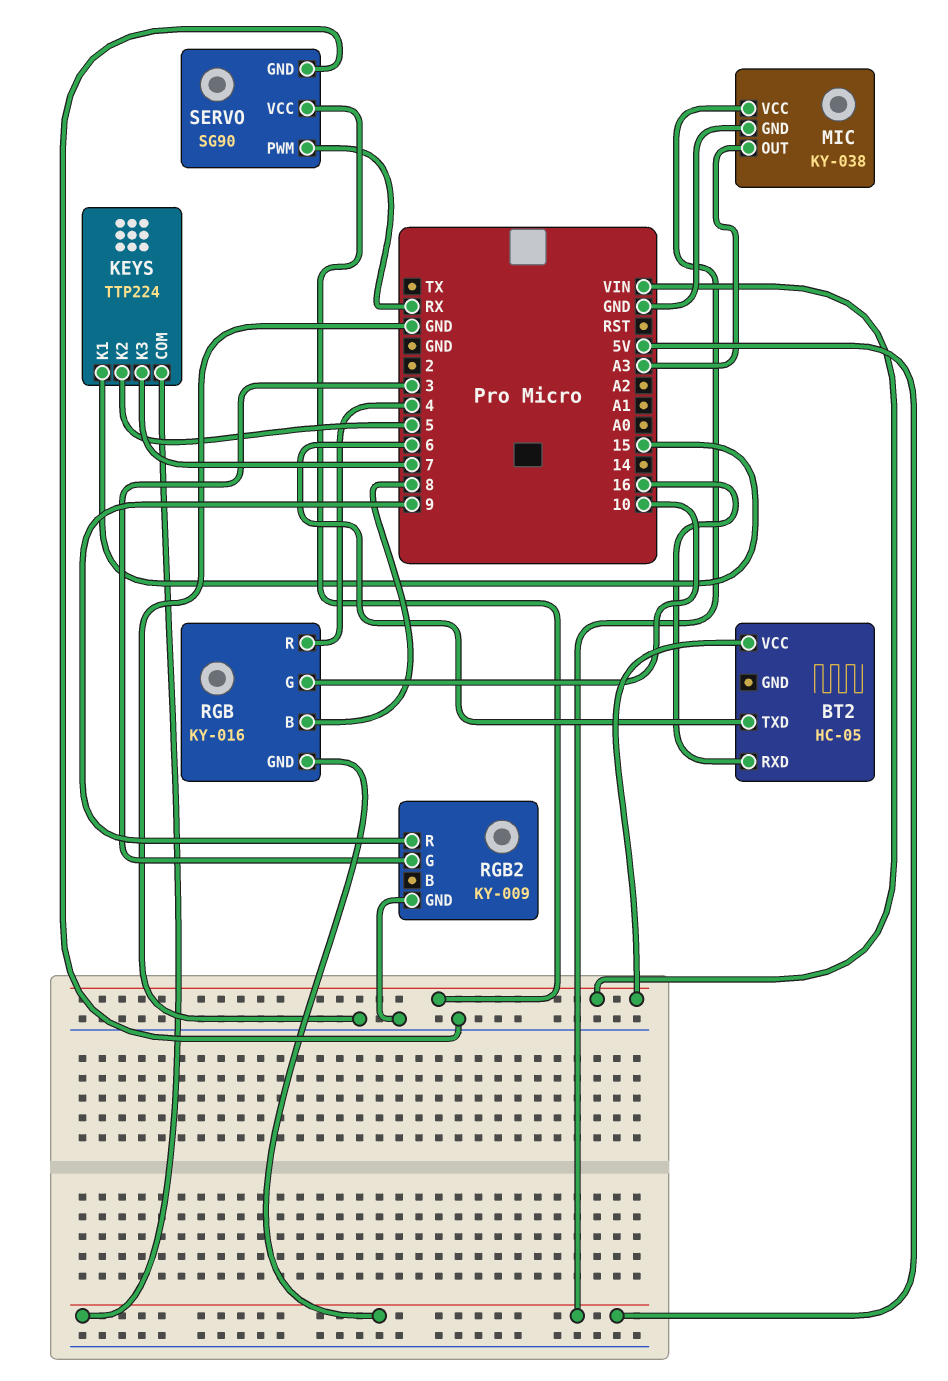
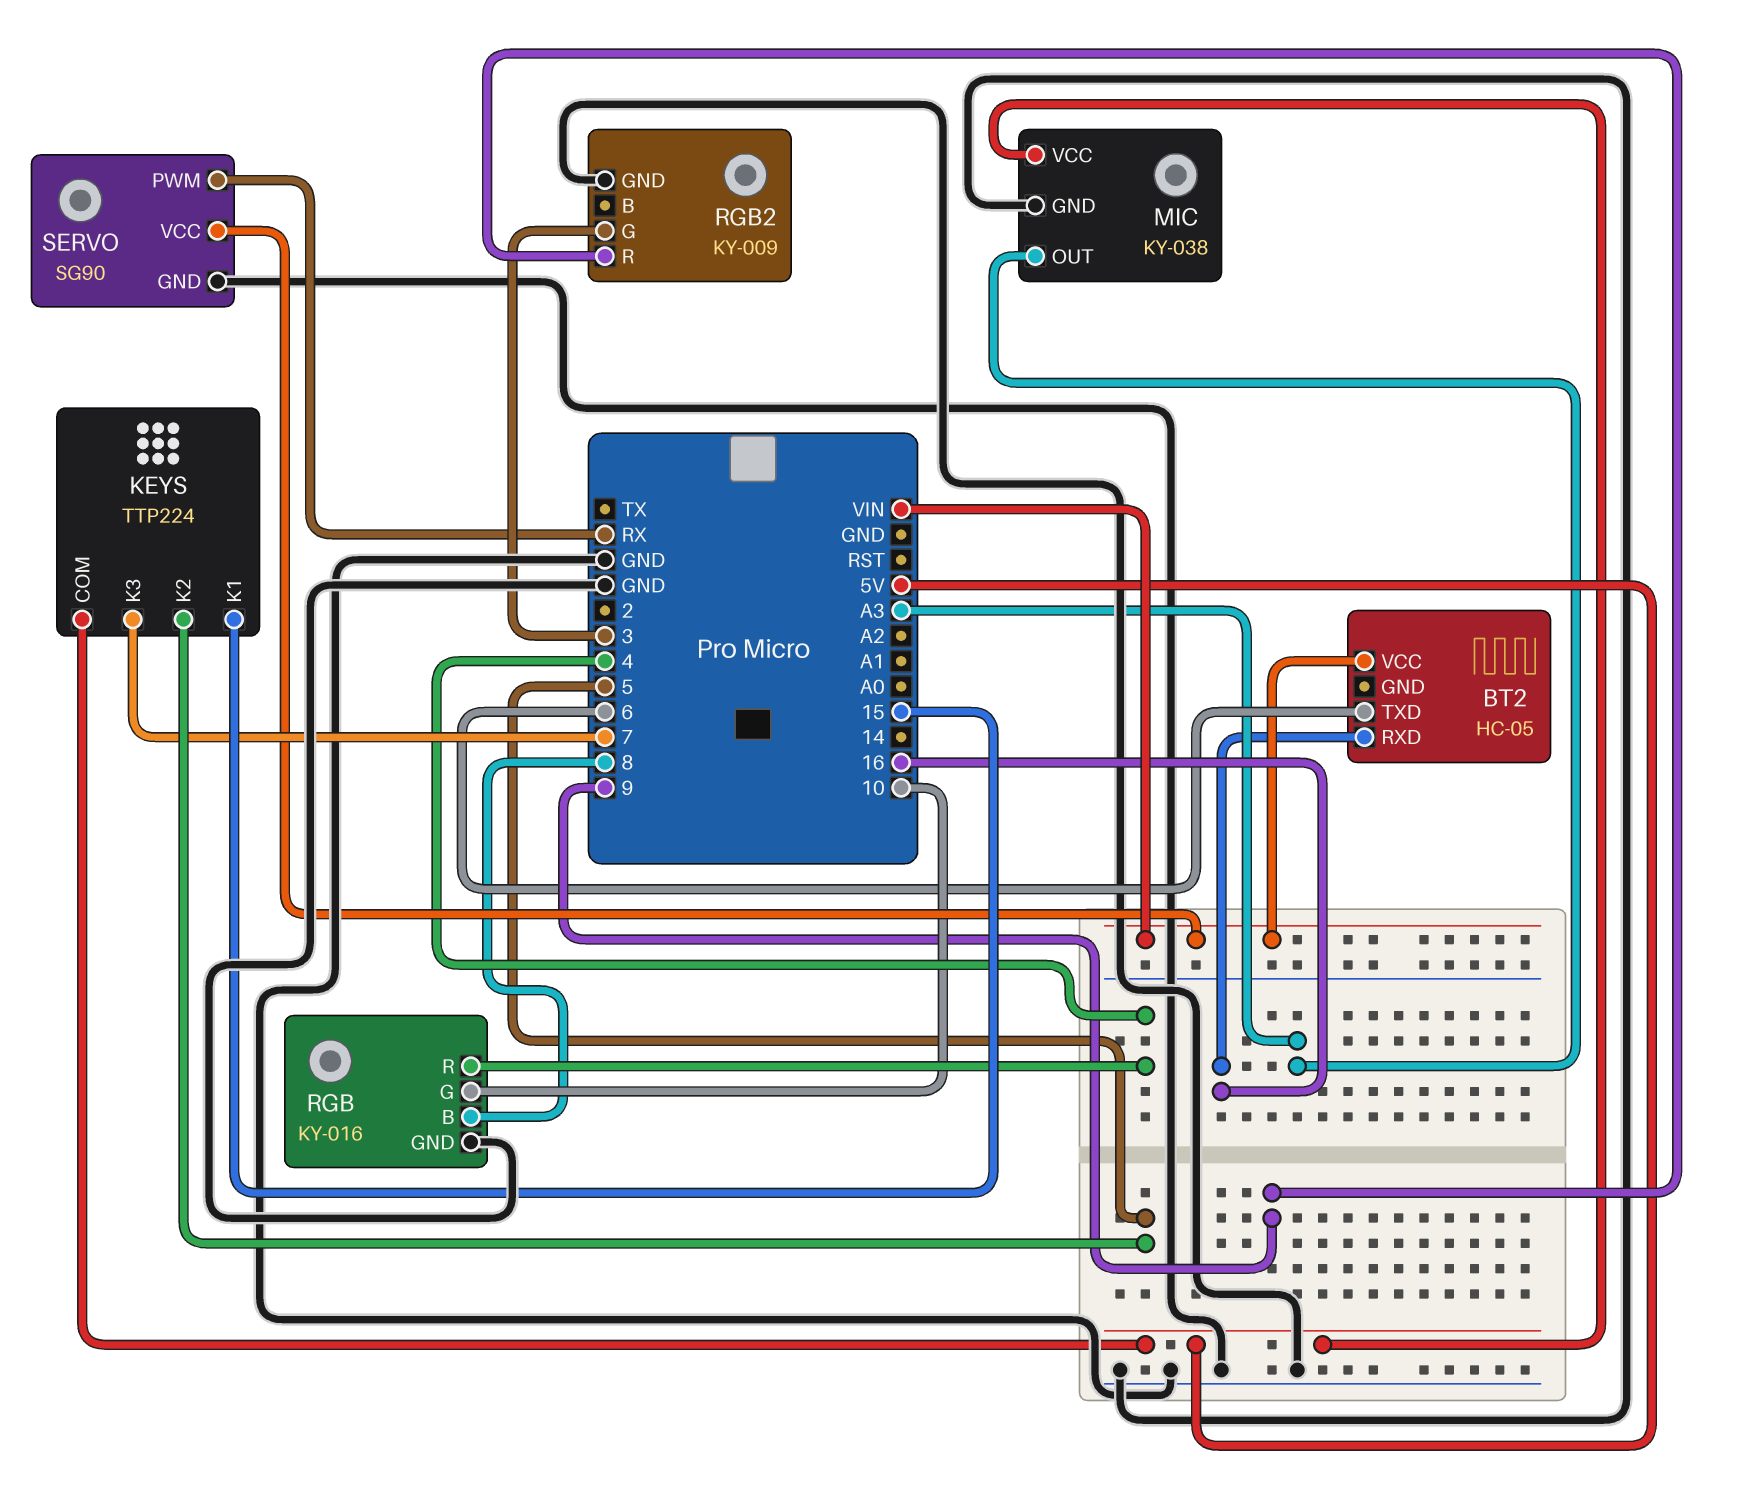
RGB pin GND: 5V -> GND

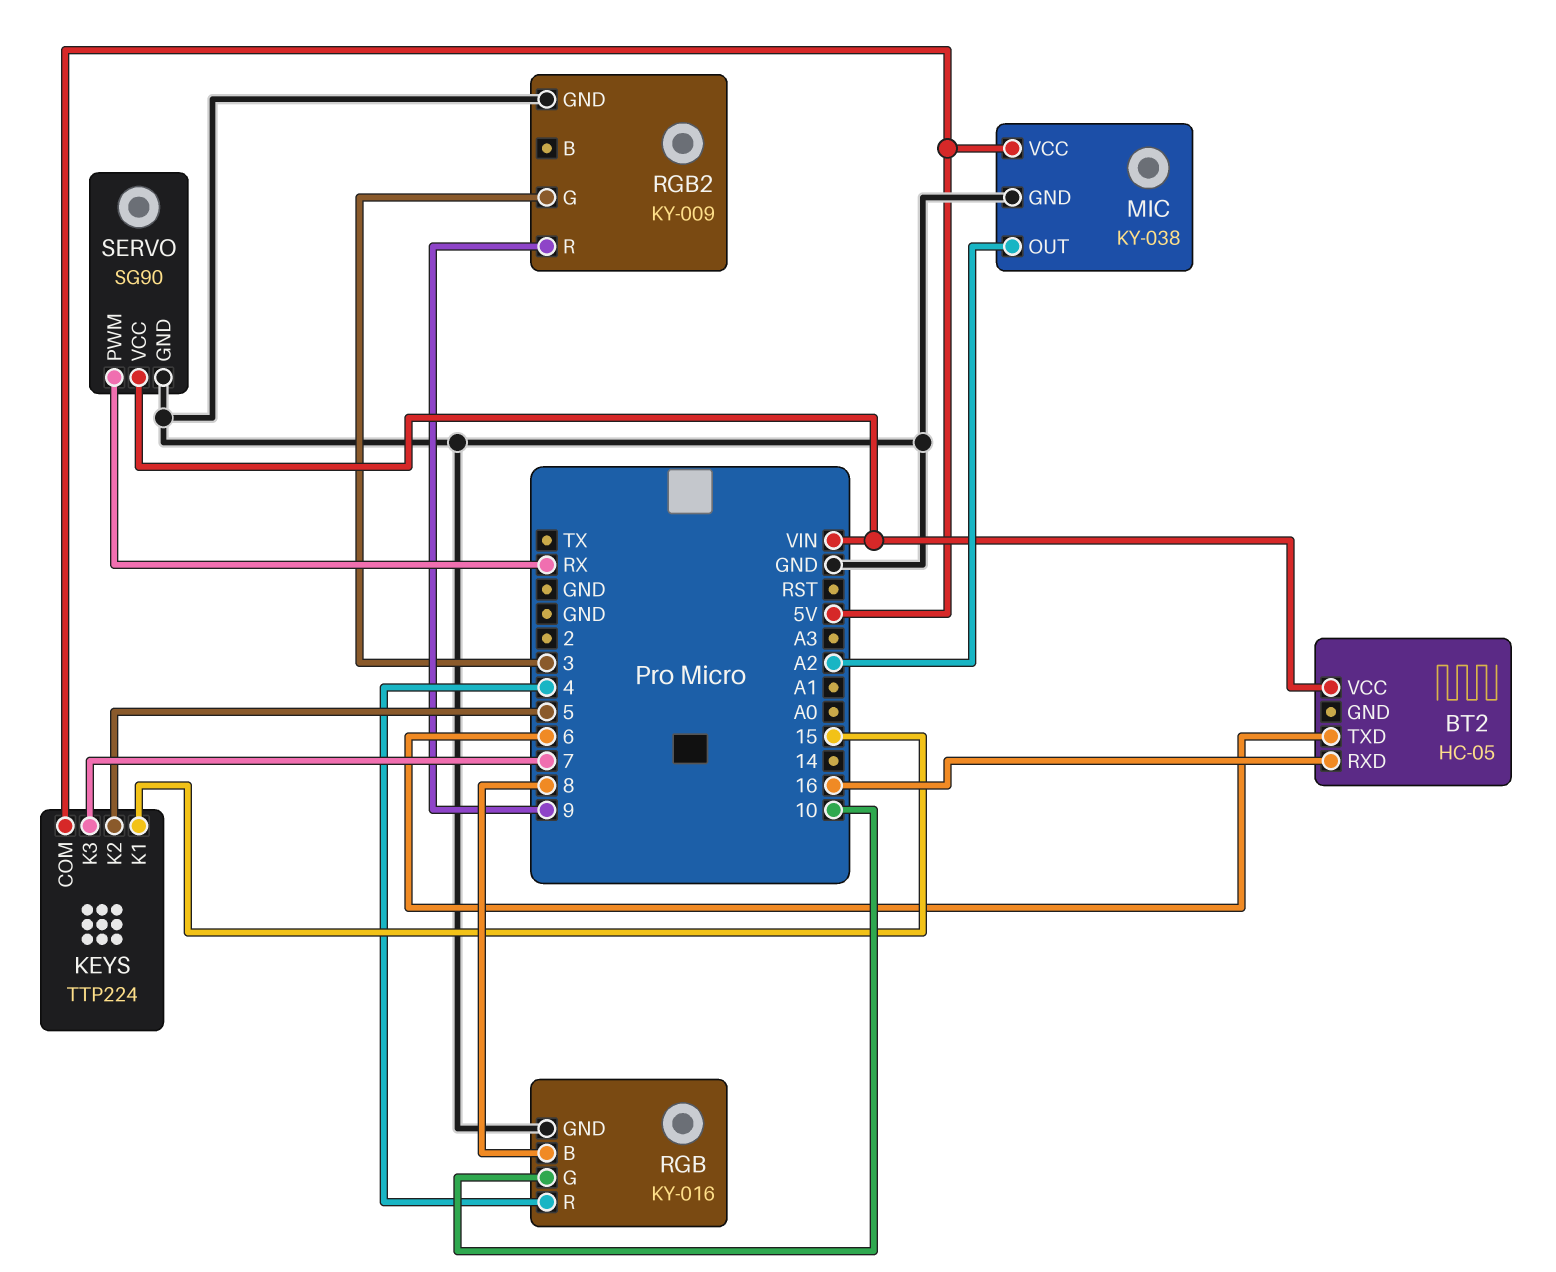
MIC pin OUT: A3 -> A2

